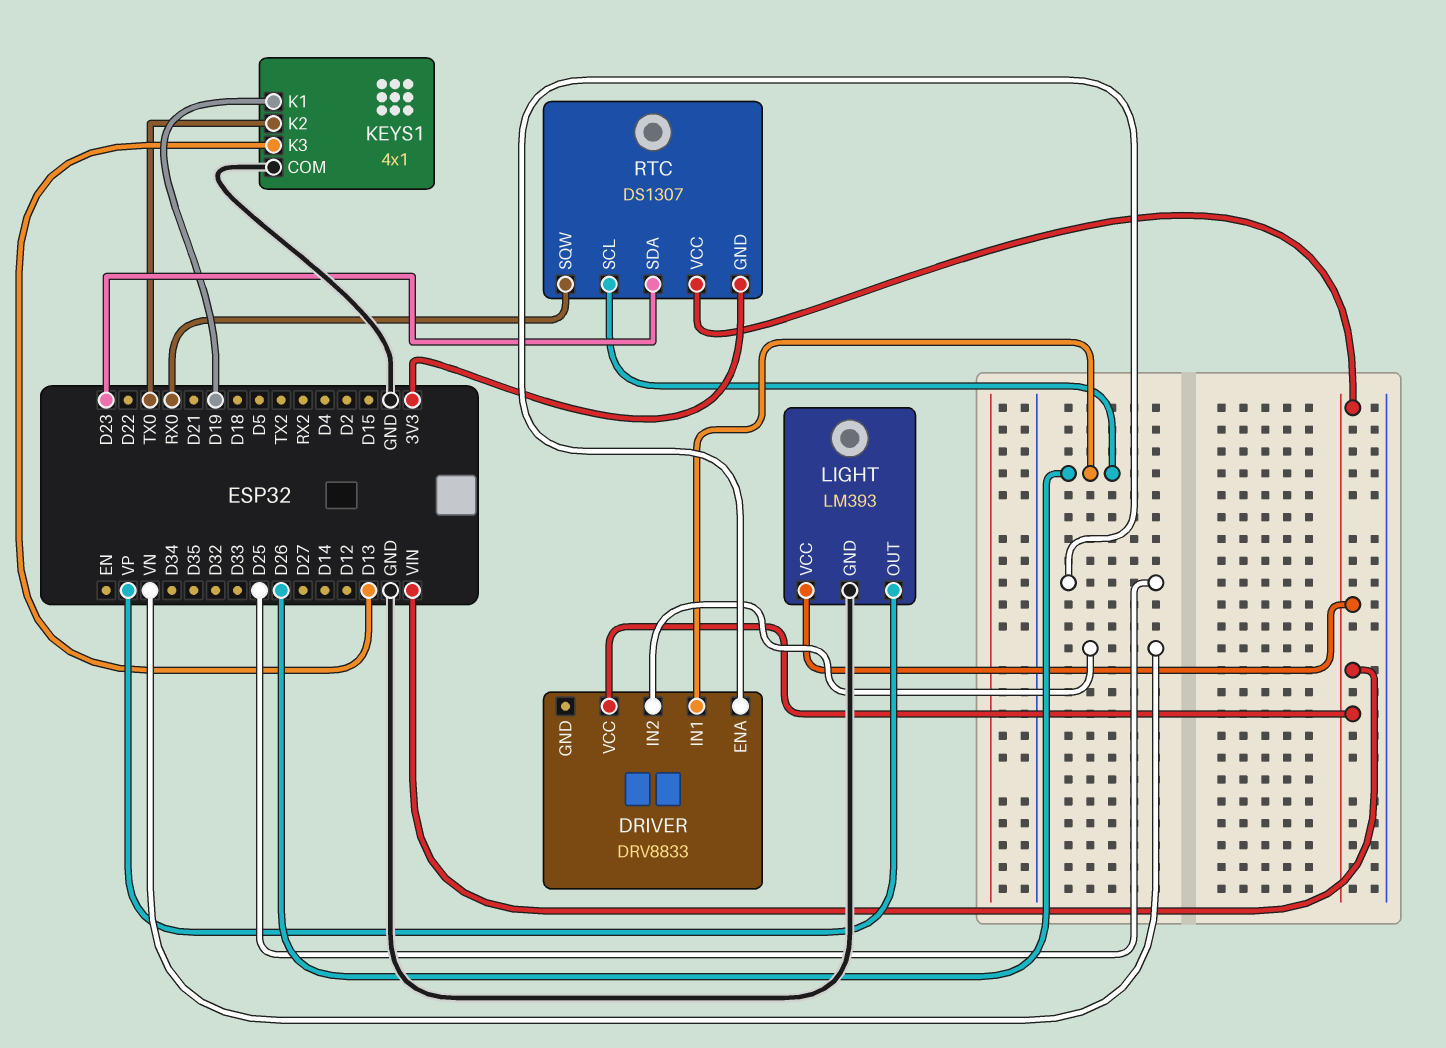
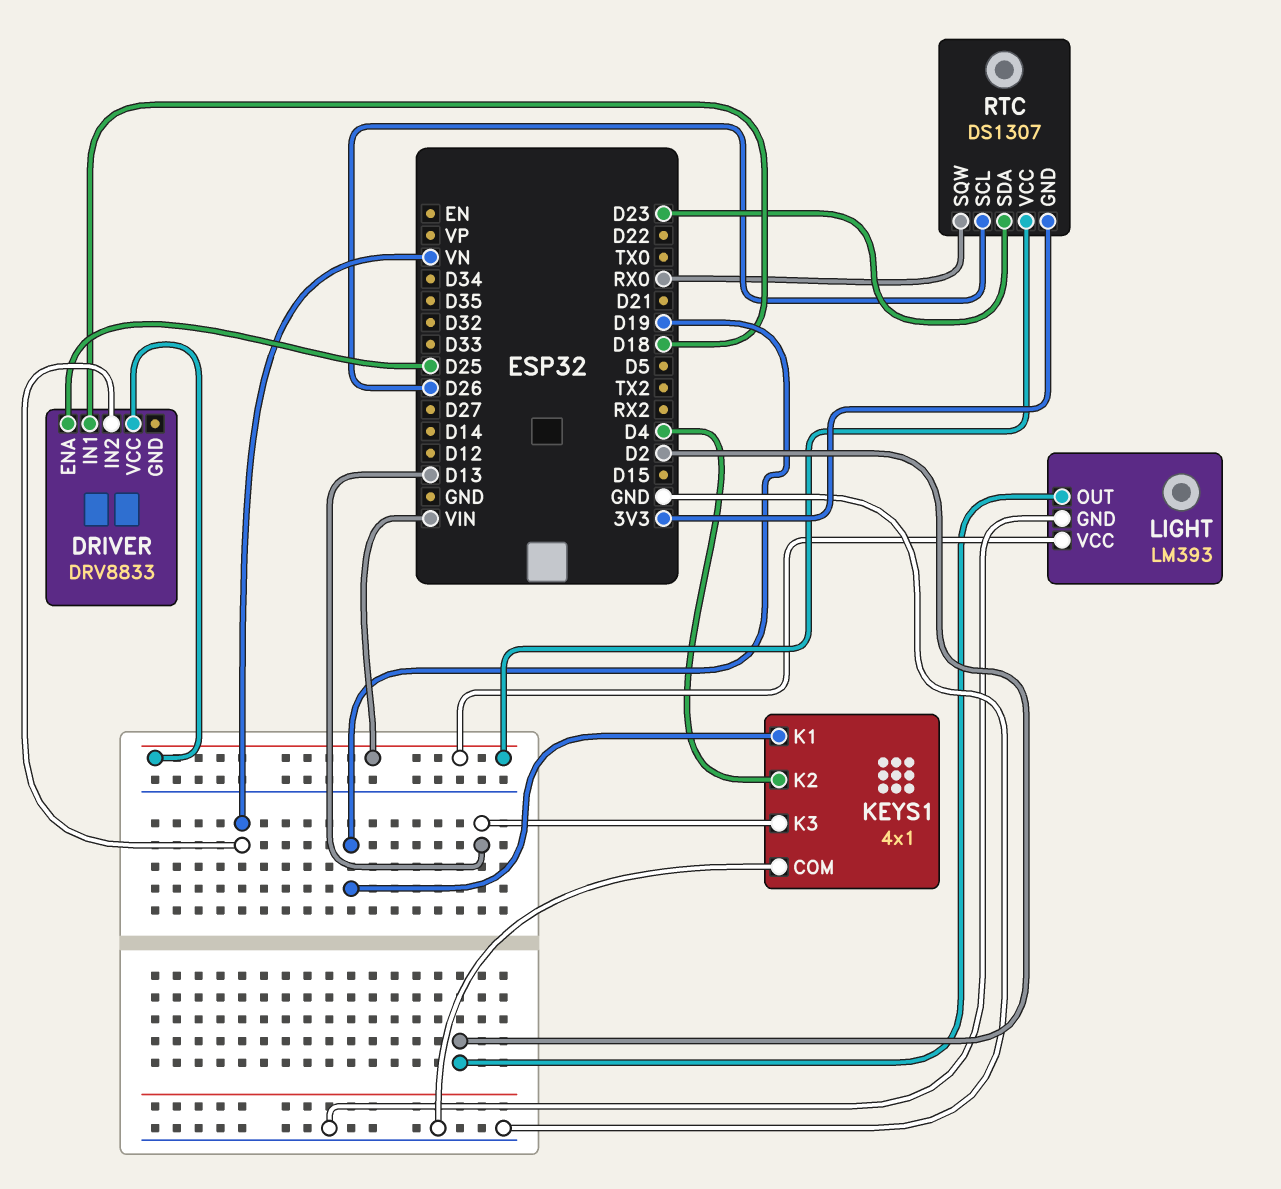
DRIVER pin IN1: D26 -> D18
KEYS1 pin K2: TX0 -> D4
LIGHT pin OUT: VP -> D2

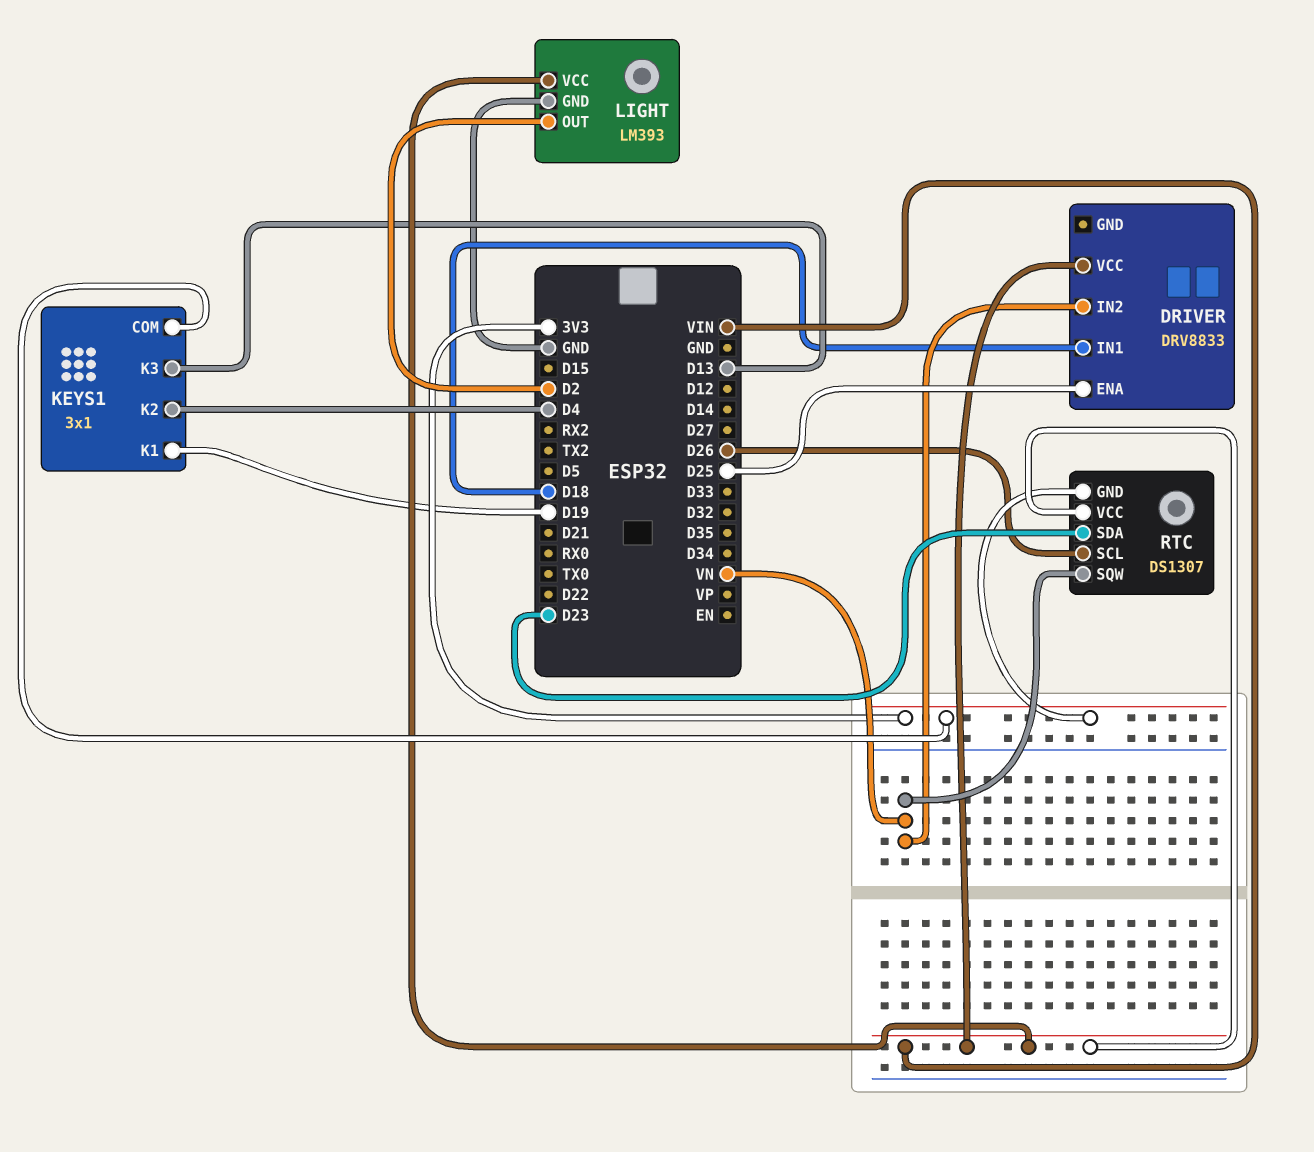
KEYS1: 4x1 -> 3x1
KEYS1 pin COM: GND -> 3V3
RTC pin SQW: RX0 -> VN

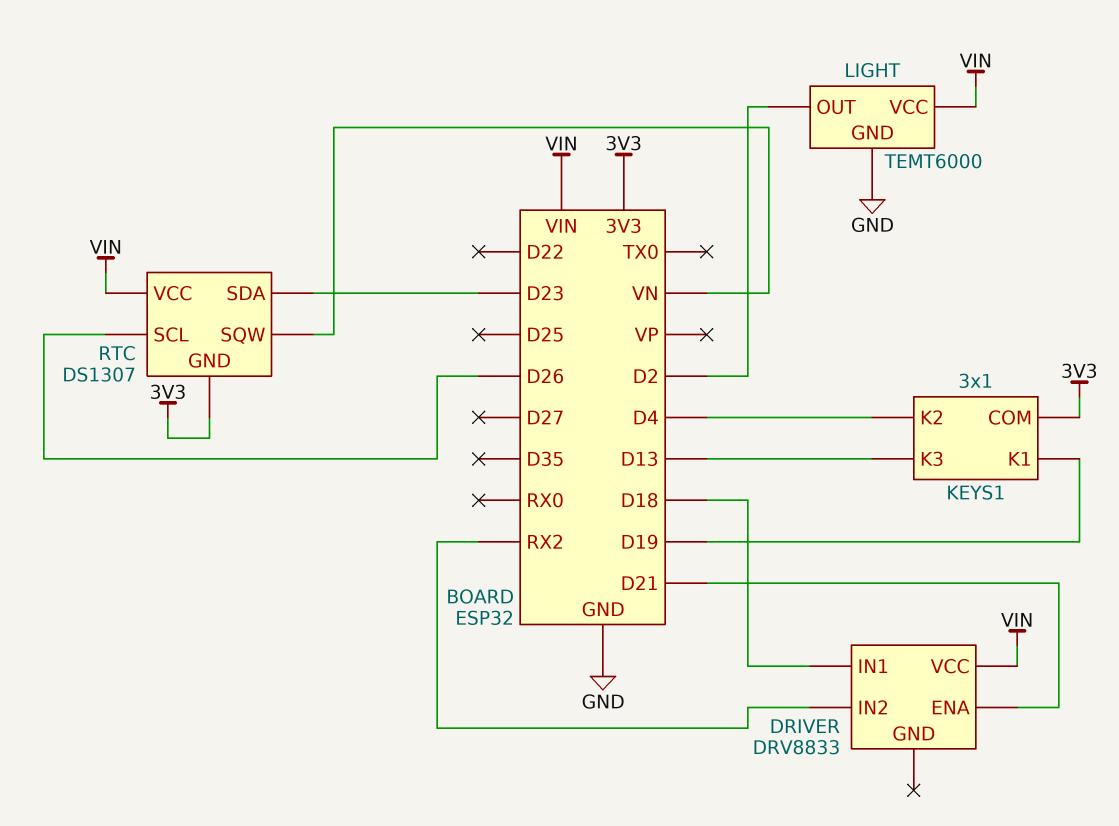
DRIVER pin ENA: D25 -> D21
DRIVER pin IN2: VN -> RX2
LIGHT: LM393 -> TEMT6000

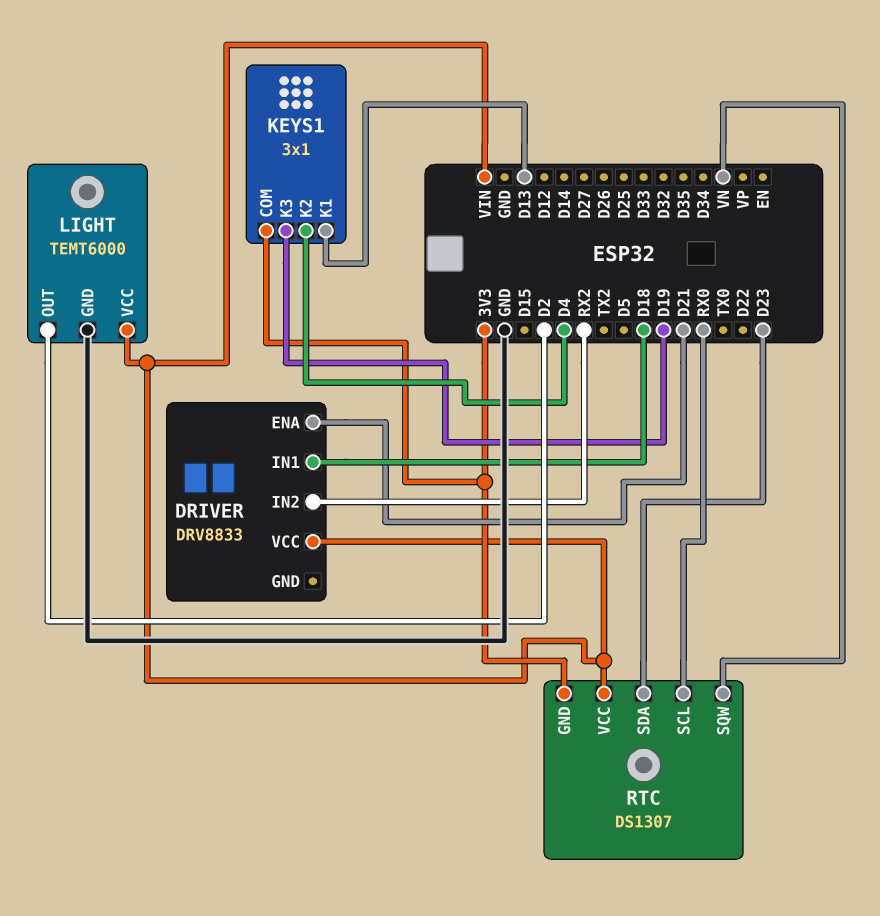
KEYS1 pin K1: D19 -> D13
KEYS1 pin K3: D13 -> D19
RTC pin SCL: D26 -> RX0

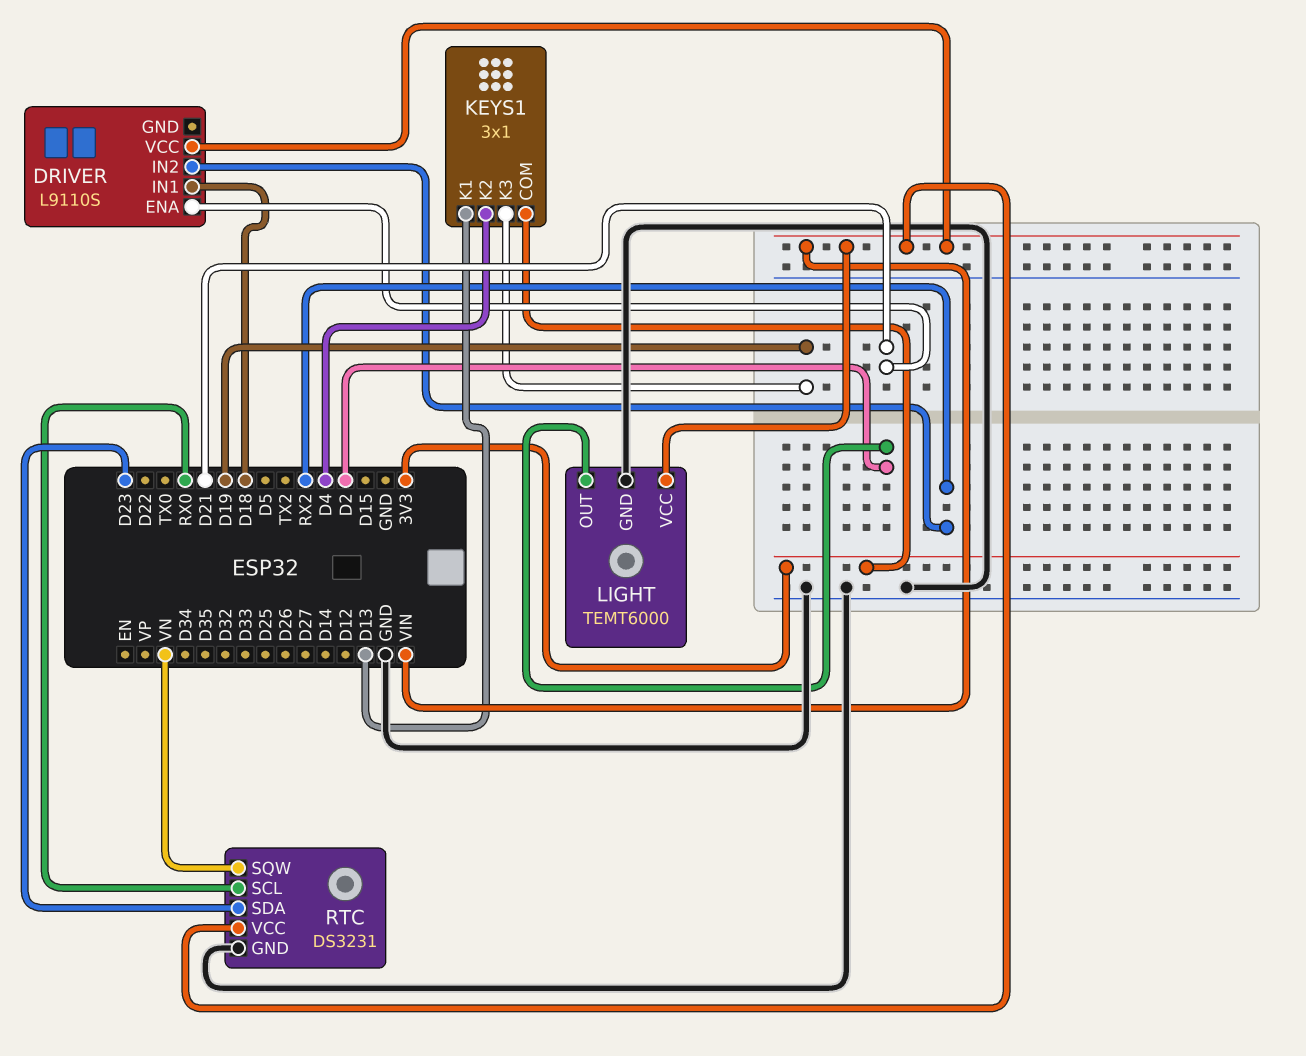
DRIVER: DRV8833 -> L9110S
RTC: DS1307 -> DS3231
RTC pin GND: 3V3 -> GND

